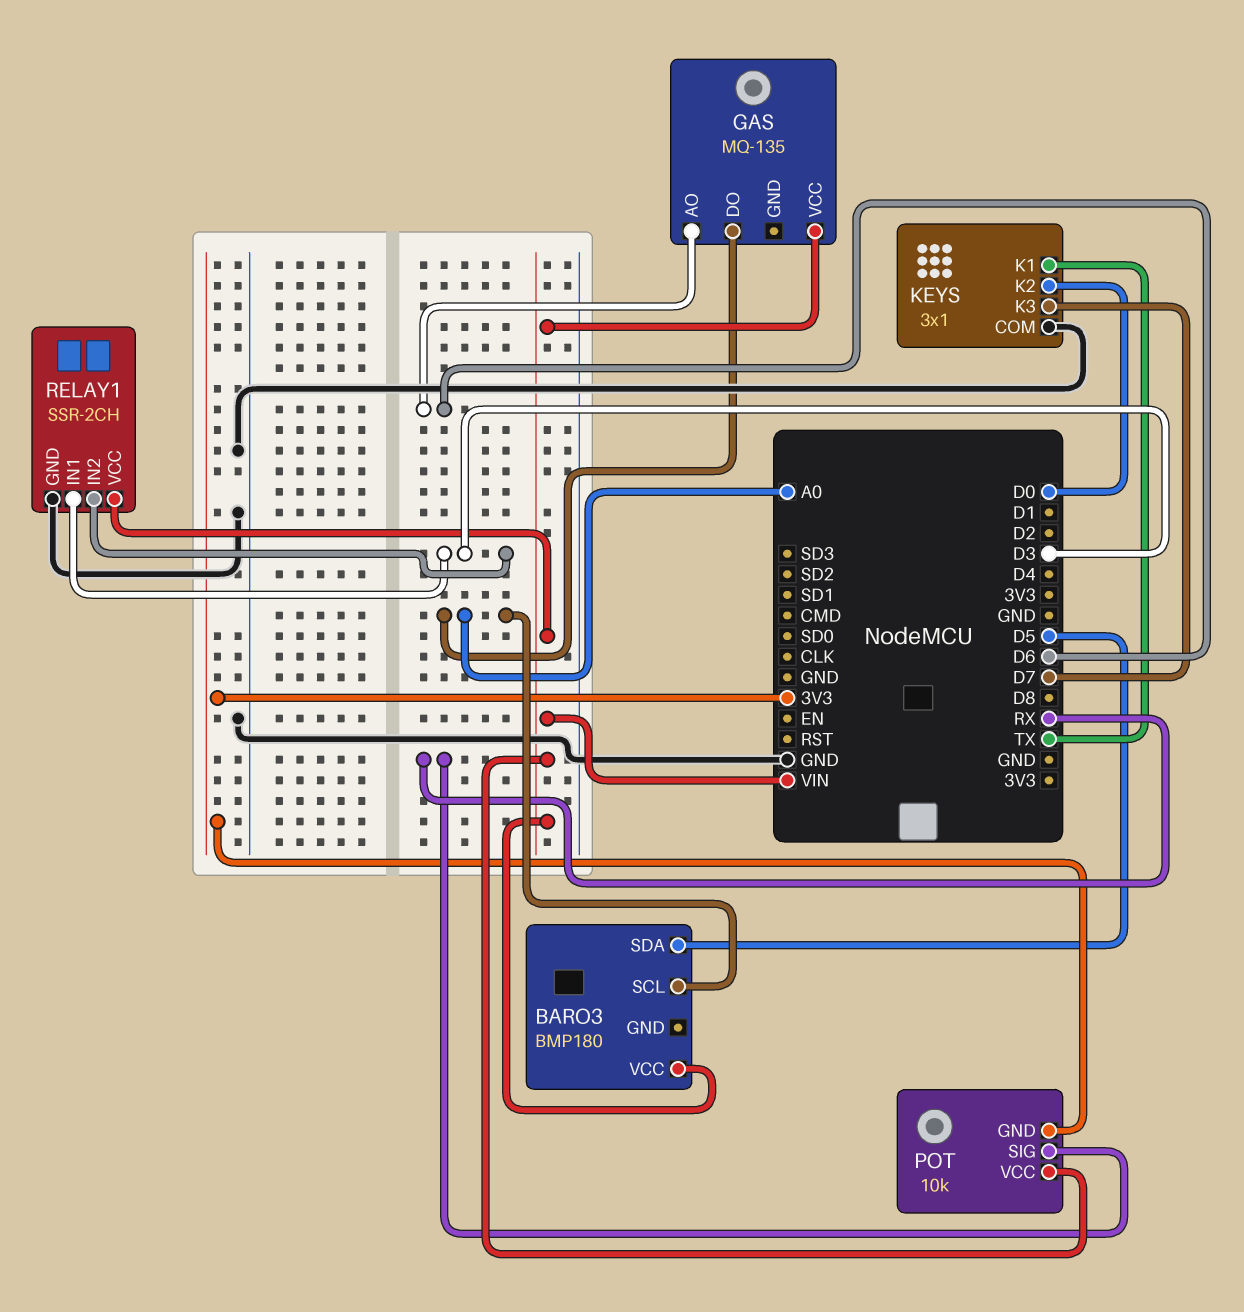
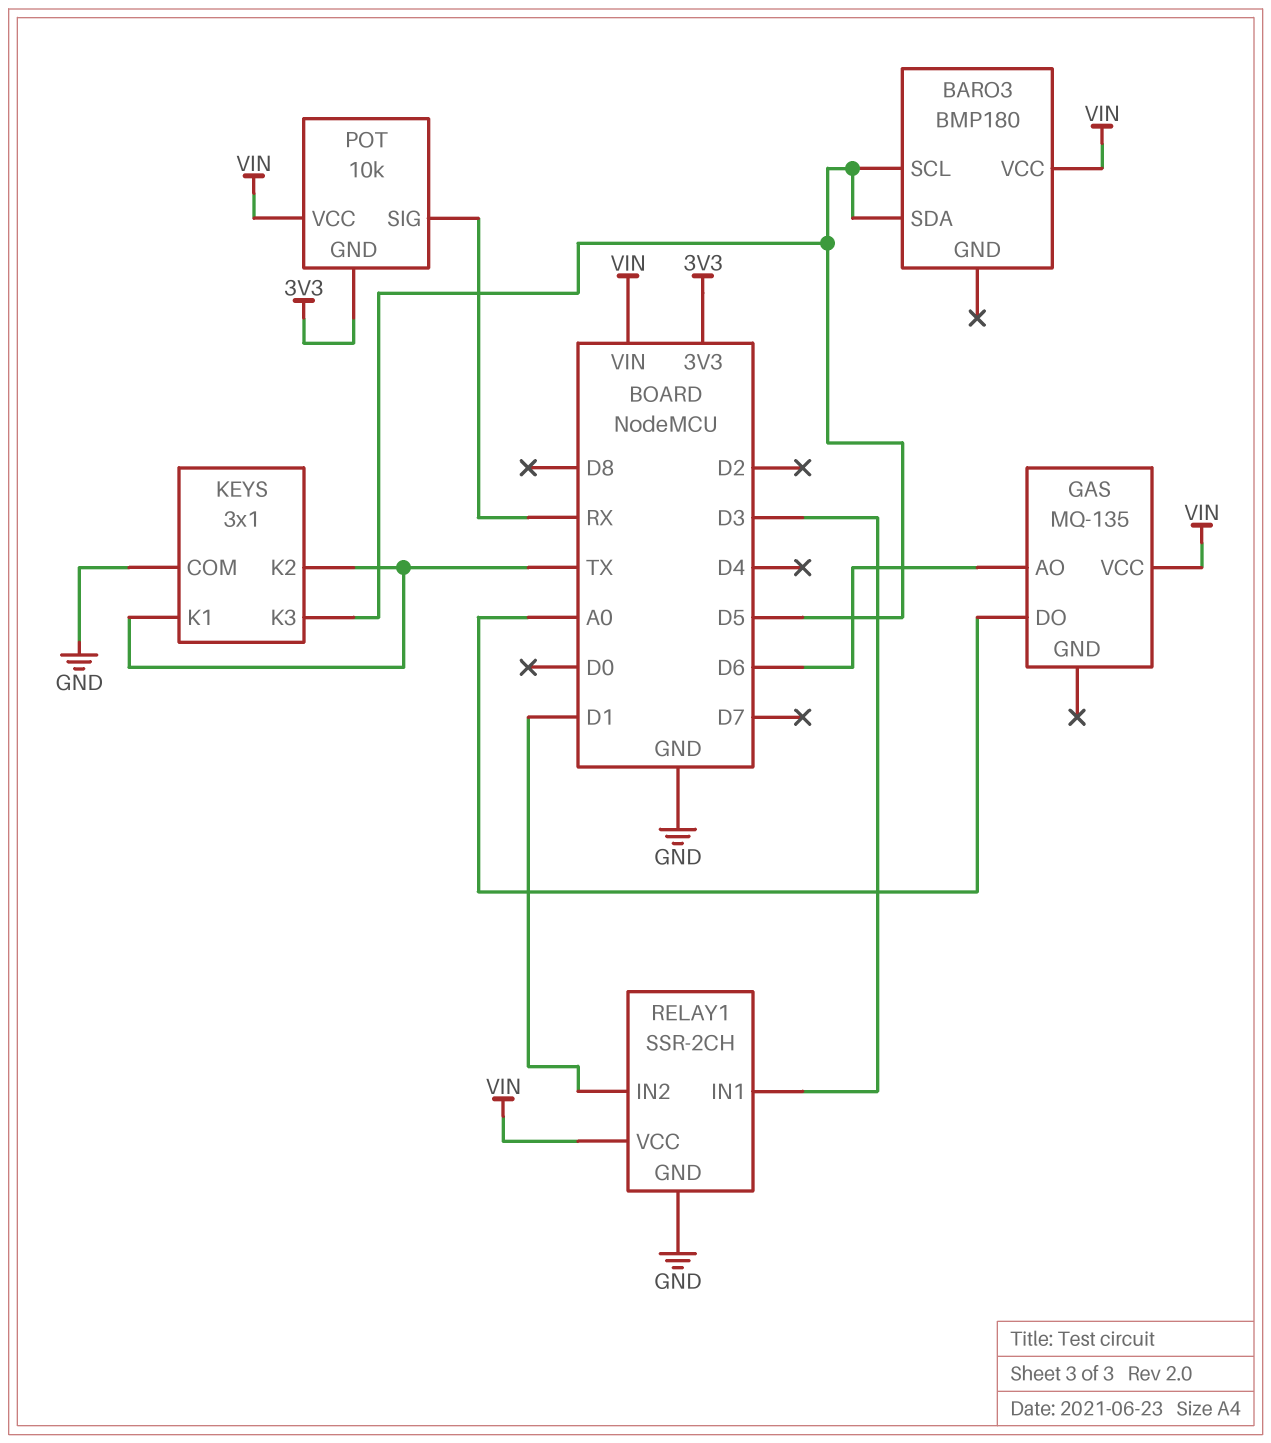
BARO3 pin SCL: A0 -> D5
KEYS pin K2: D0 -> TX
KEYS pin K3: D7 -> D5
RELAY1 pin IN2: D3 -> D1

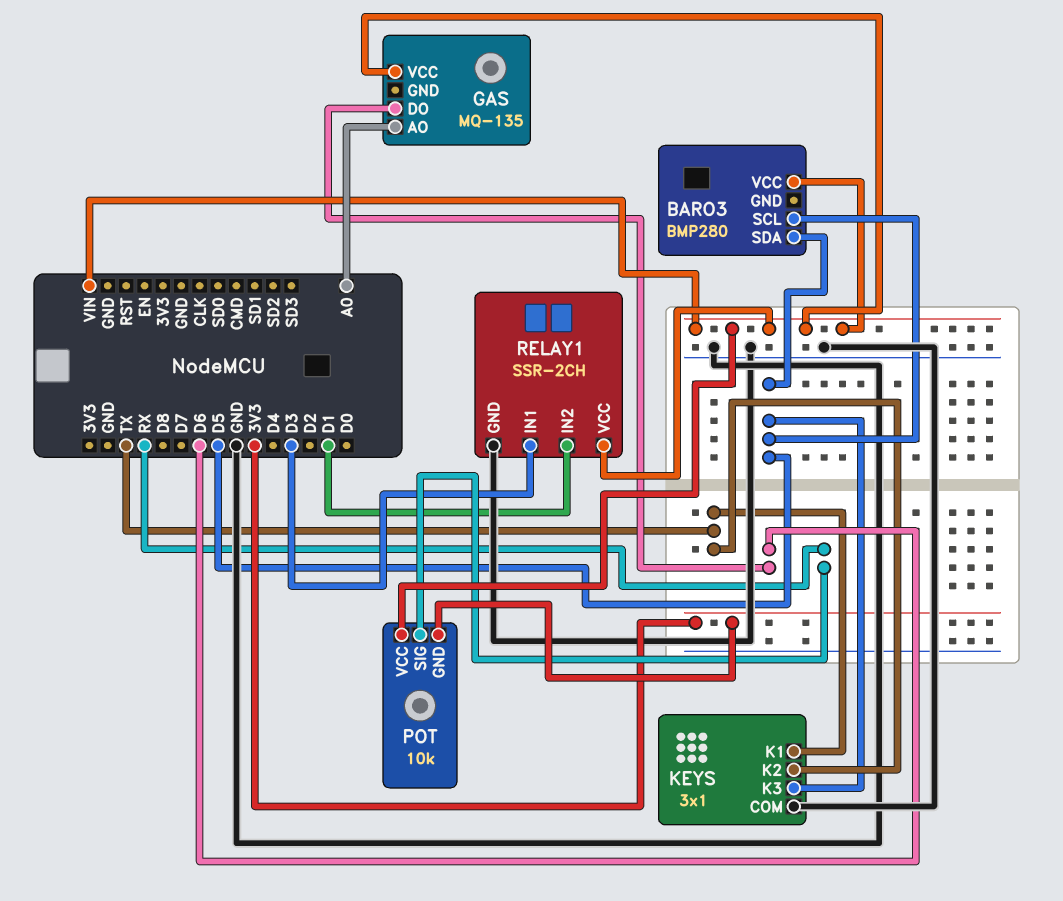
BARO3: BMP180 -> BMP280
GAS pin AO: D6 -> A0
GAS pin DO: A0 -> D6

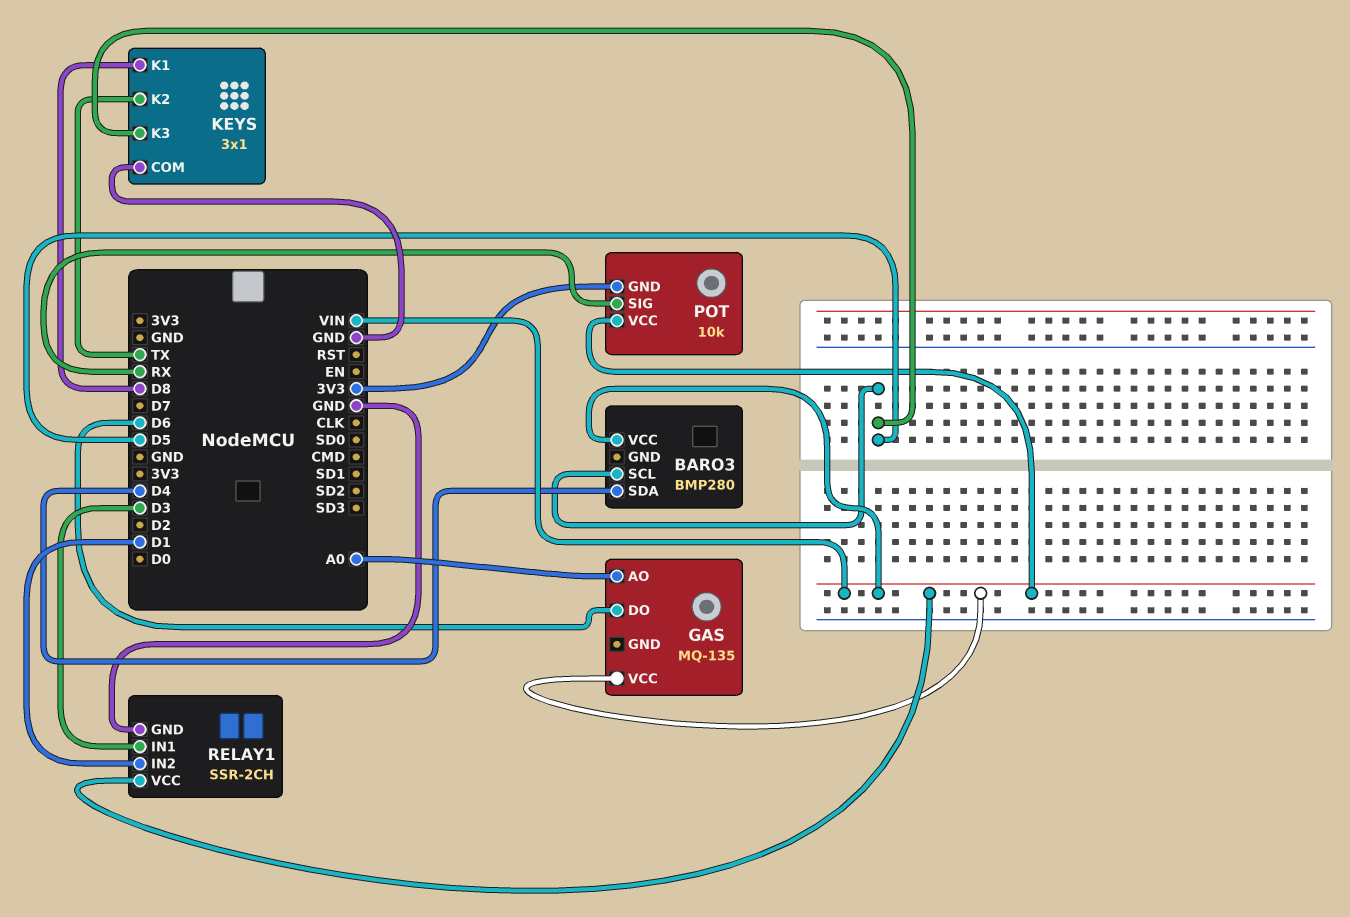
BARO3 pin SDA: D5 -> D4
KEYS pin K1: TX -> D8

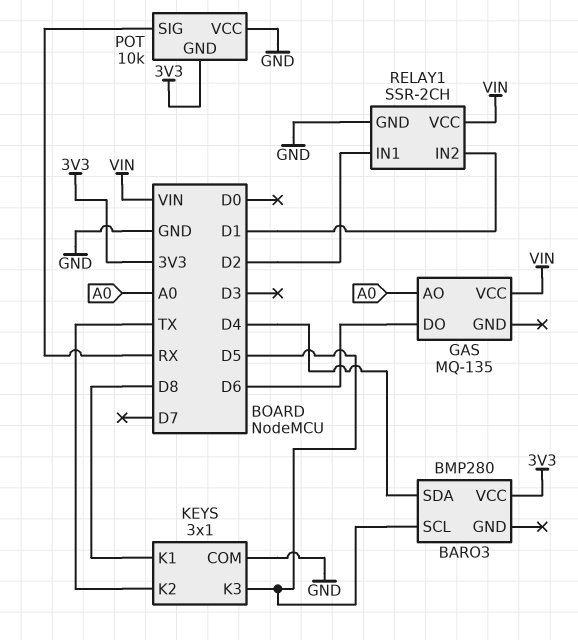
BARO3 pin VCC: VIN -> 3V3
POT pin VCC: VIN -> GND
RELAY1 pin IN1: D3 -> D2

